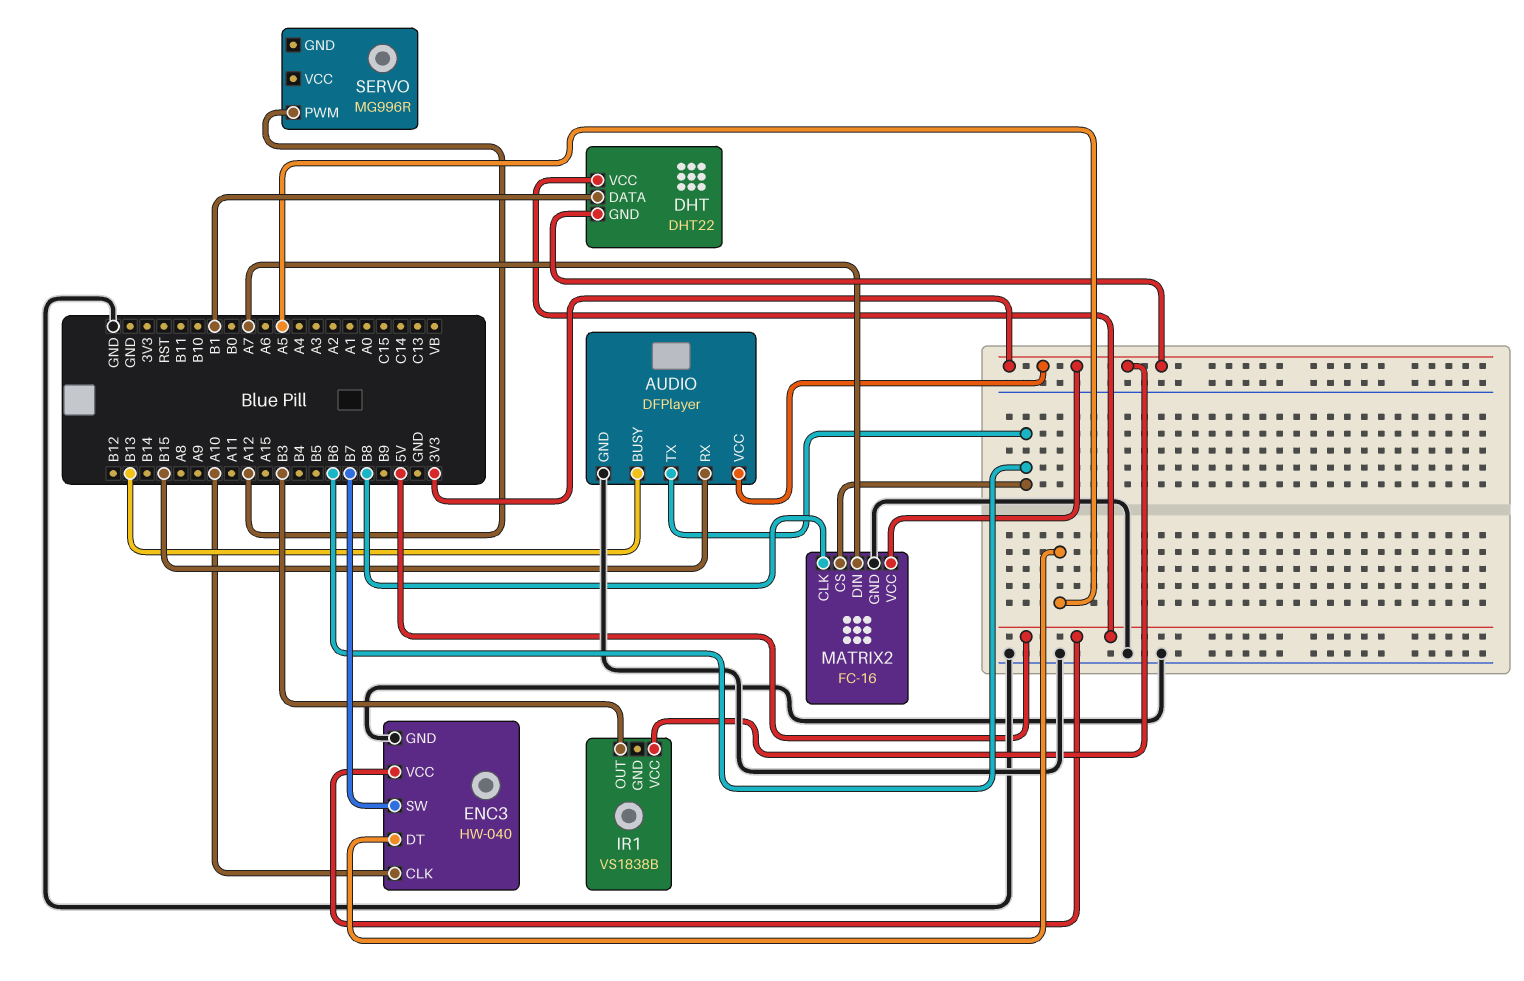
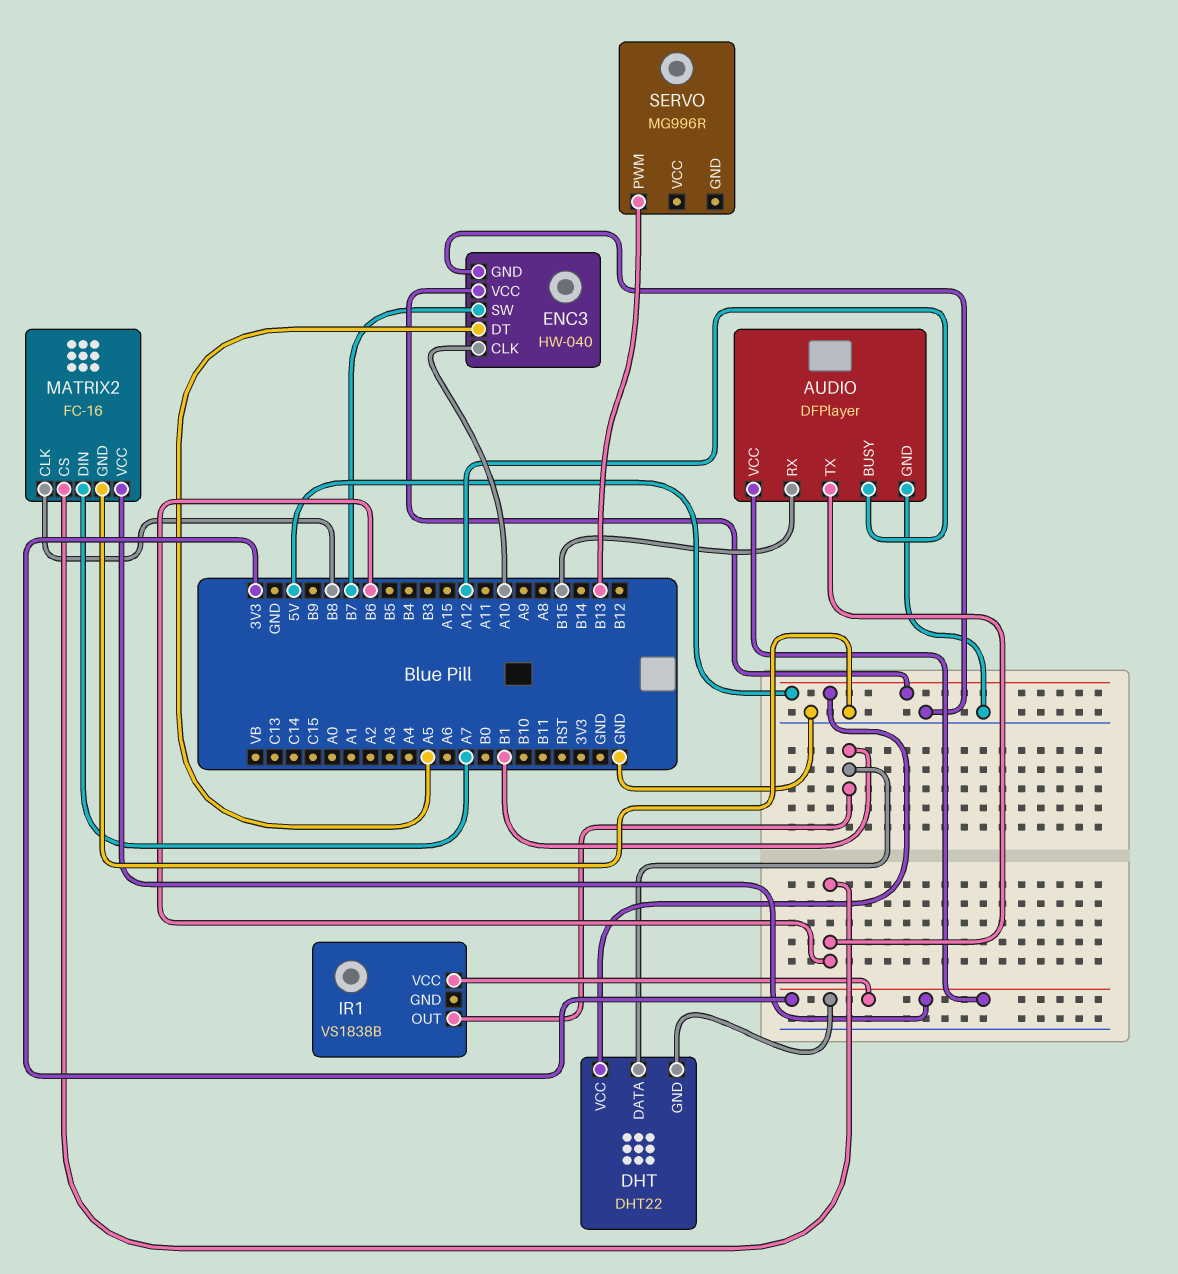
AUDIO pin BUSY: B13 -> A12
IR1 pin OUT: B3 -> B1
SERVO pin PWM: A12 -> B13

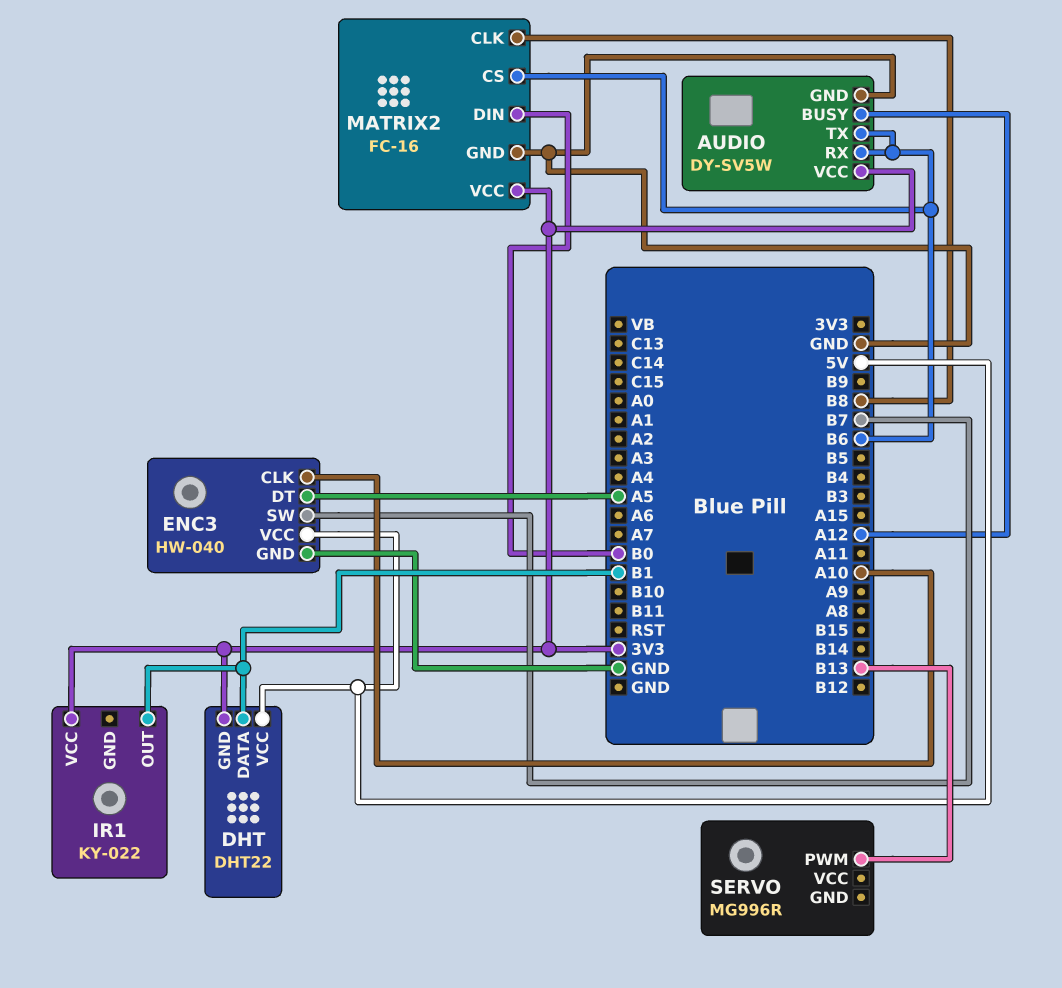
AUDIO: DFPlayer -> DY-SV5W
AUDIO pin RX: B15 -> B6
IR1: VS1838B -> KY-022
MATRIX2 pin DIN: A7 -> B0

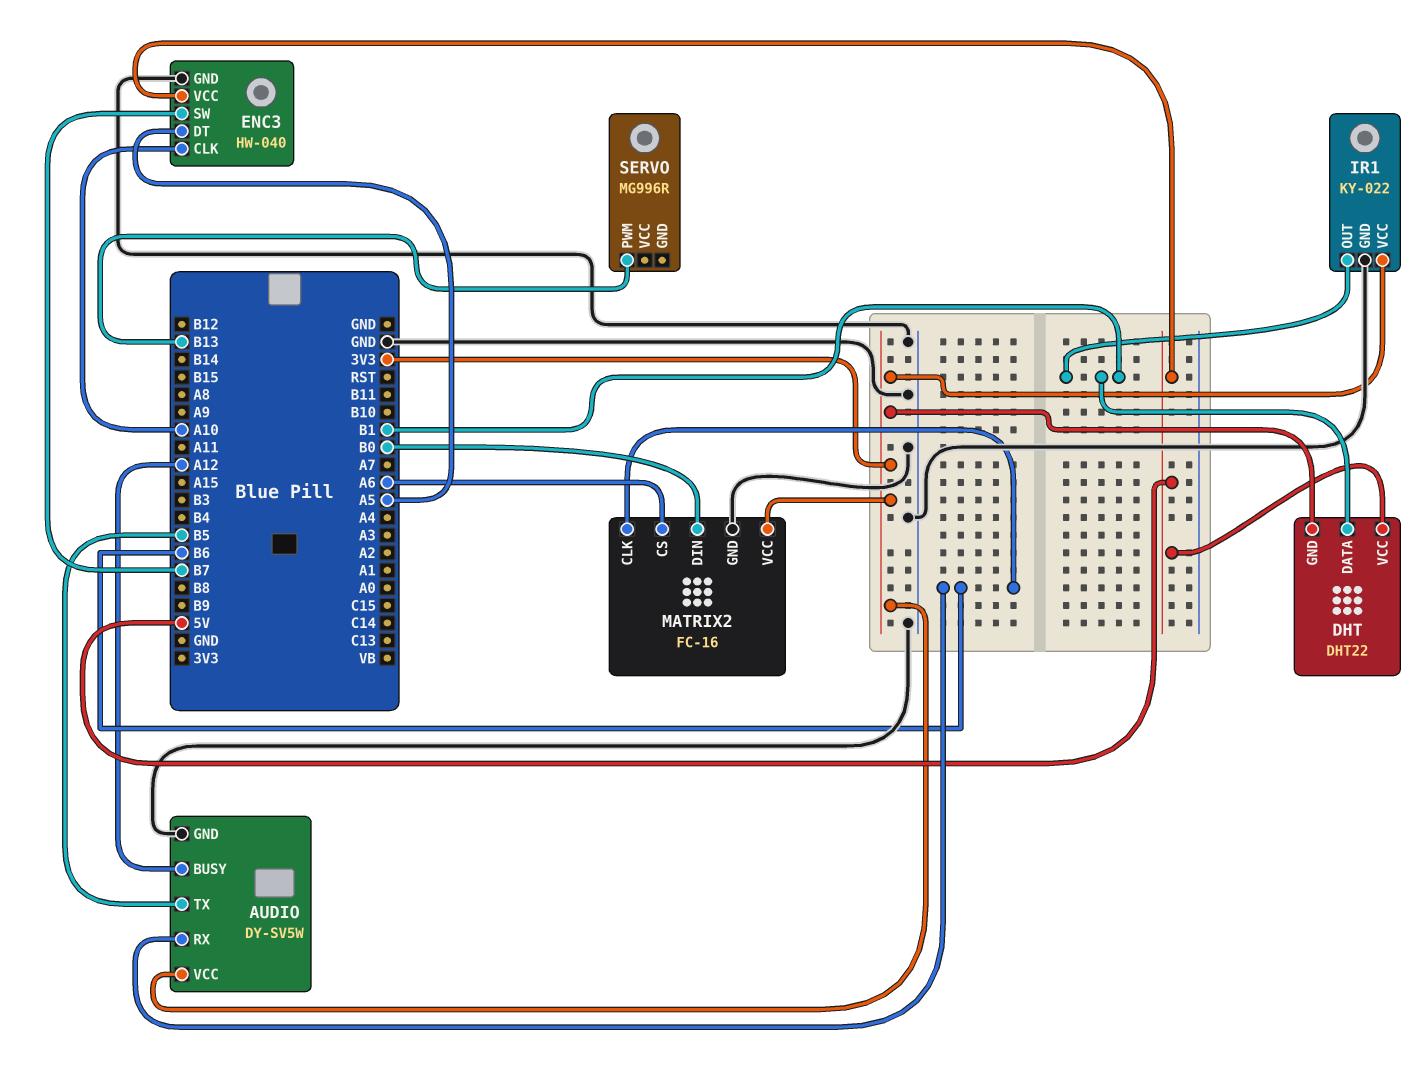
AUDIO pin TX: B6 -> B5
IR1 pin GND: none -> GND
MATRIX2 pin CLK: B8 -> B6
MATRIX2 pin CS: B6 -> A6

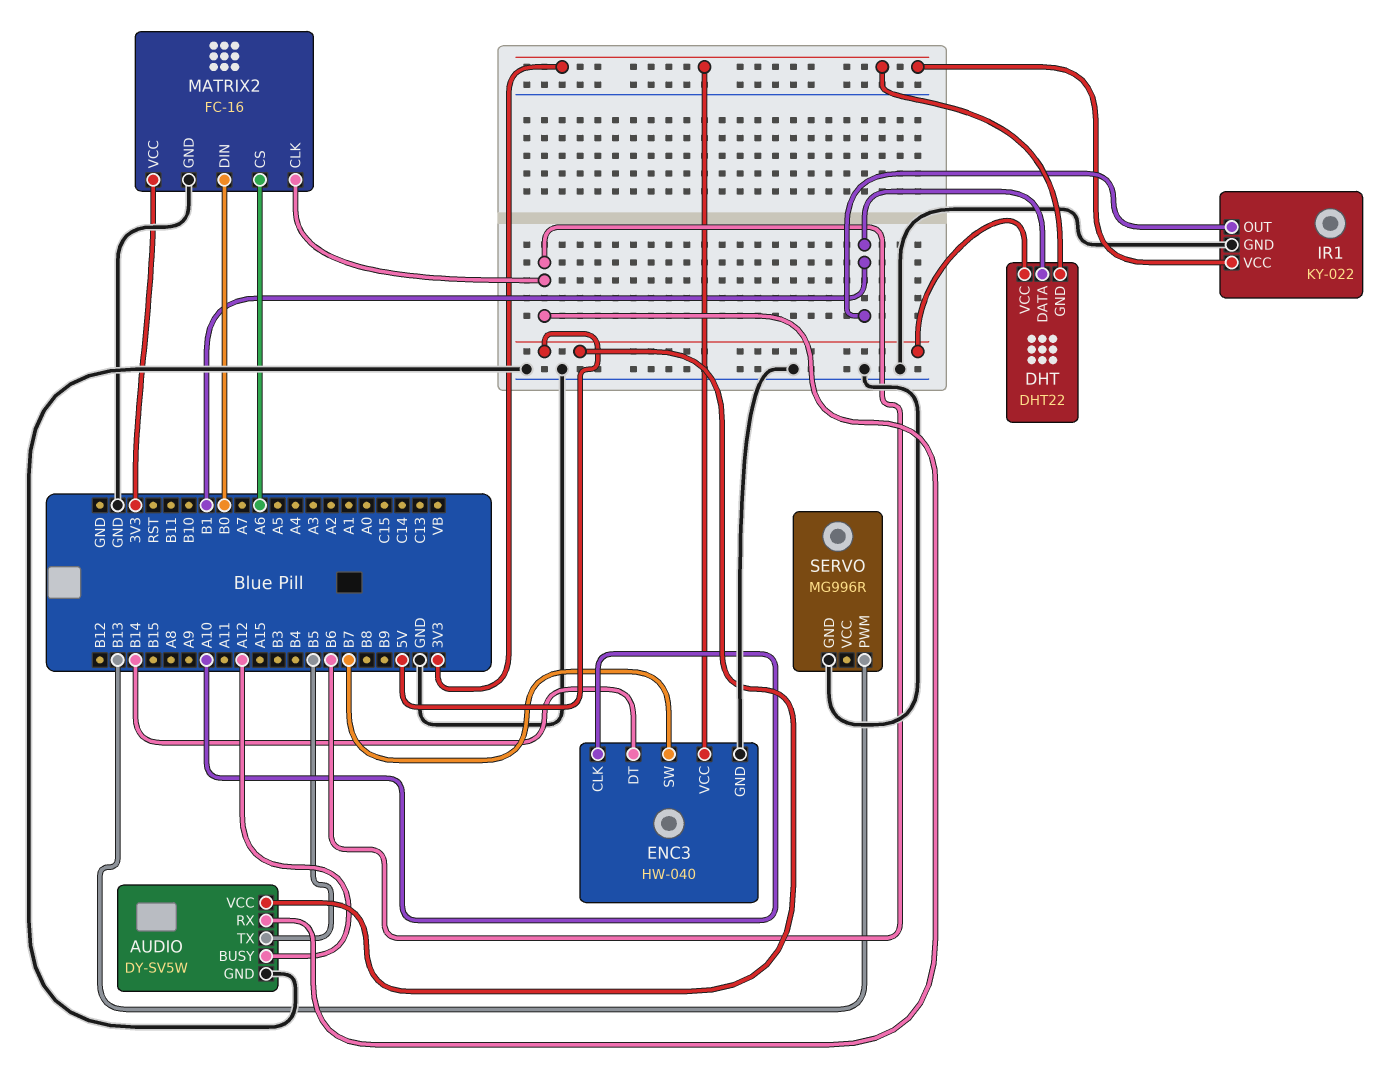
AUDIO pin VCC: 3V3 -> 5V
ENC3 pin DT: A5 -> B14
ENC3 pin VCC: 5V -> 3V3
SERVO pin GND: none -> GND

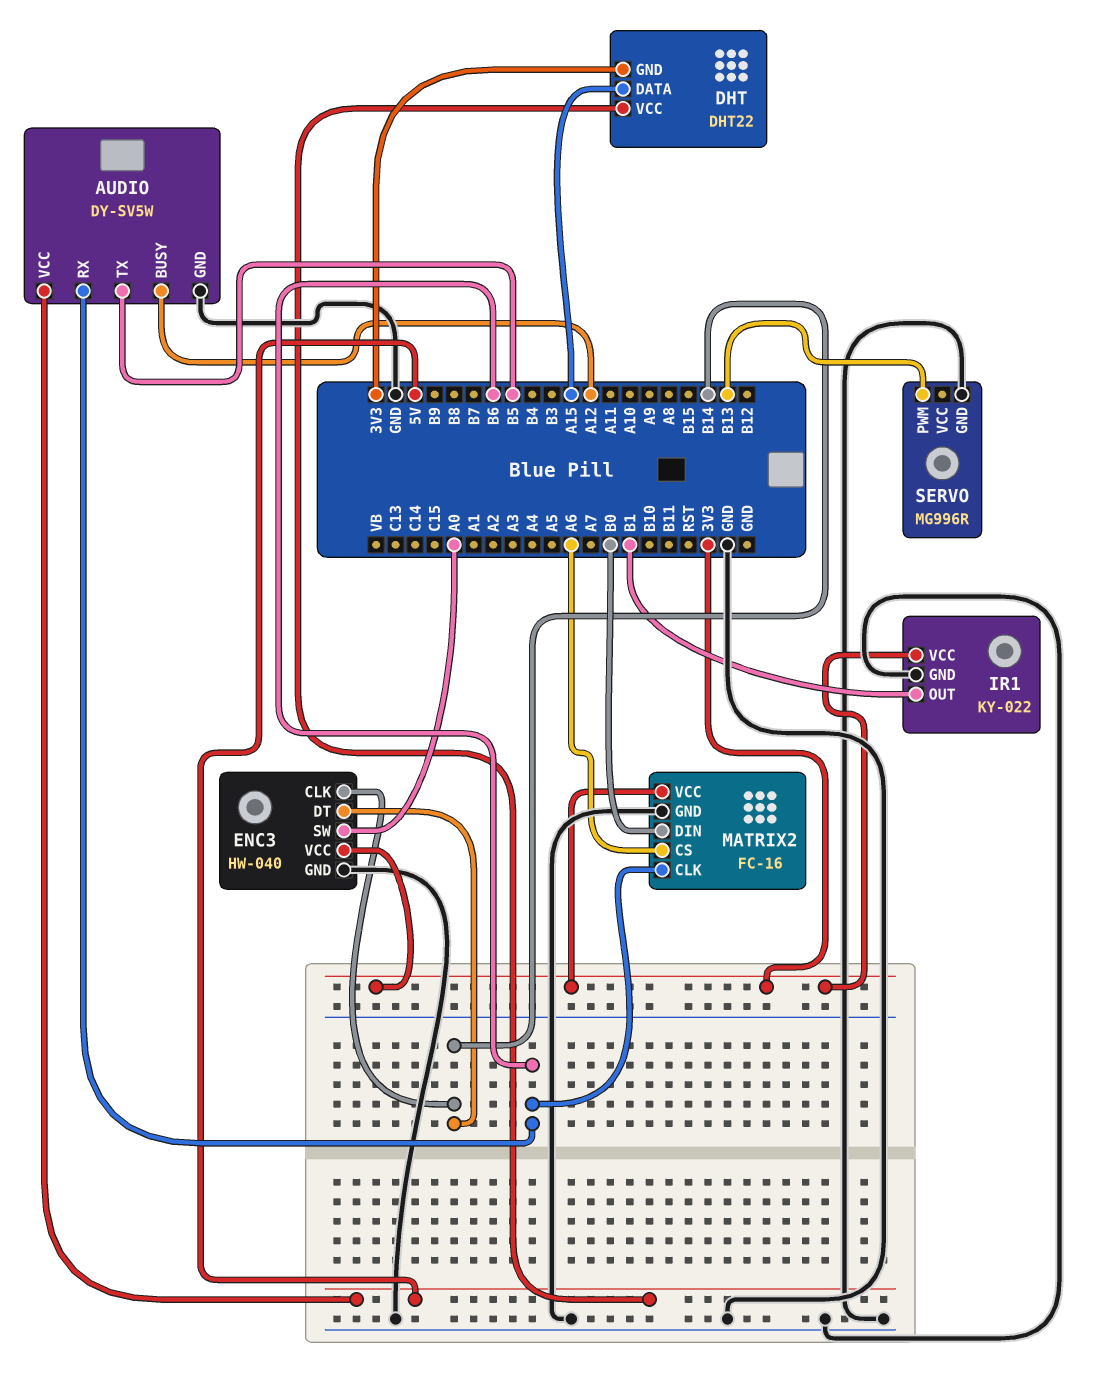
DHT pin DATA: B1 -> A15
ENC3 pin CLK: A10 -> B14
ENC3 pin SW: B7 -> A0

